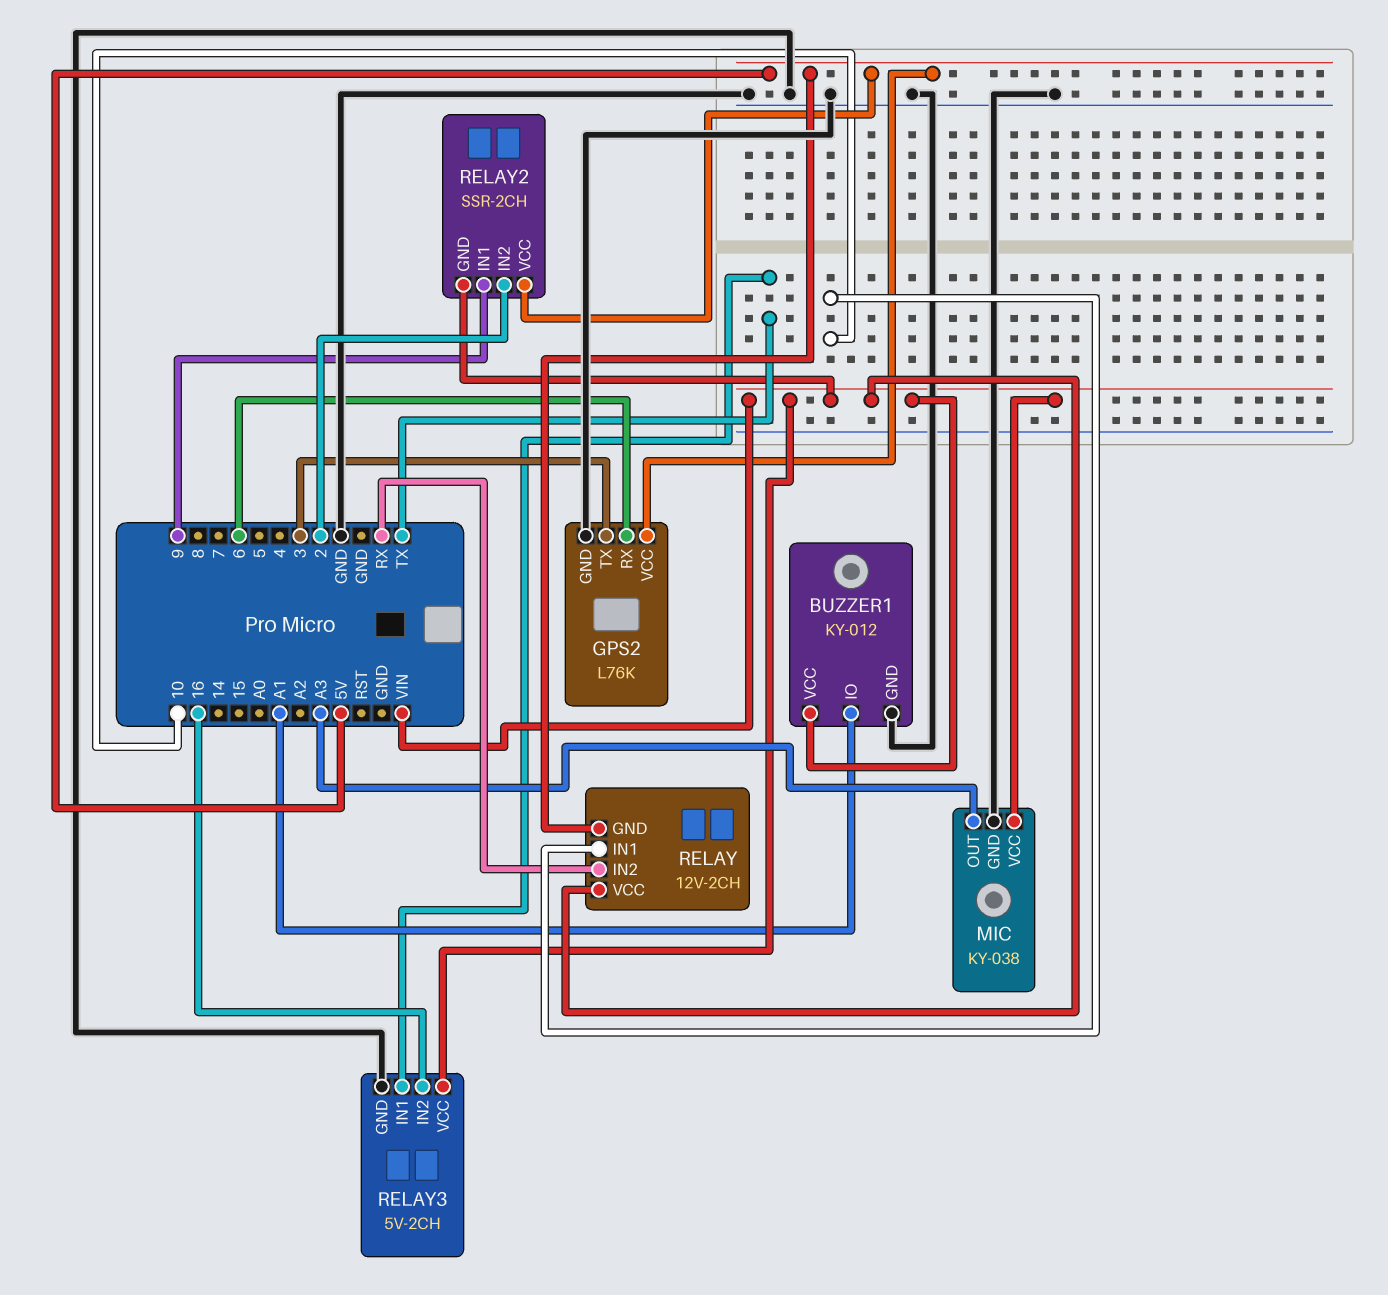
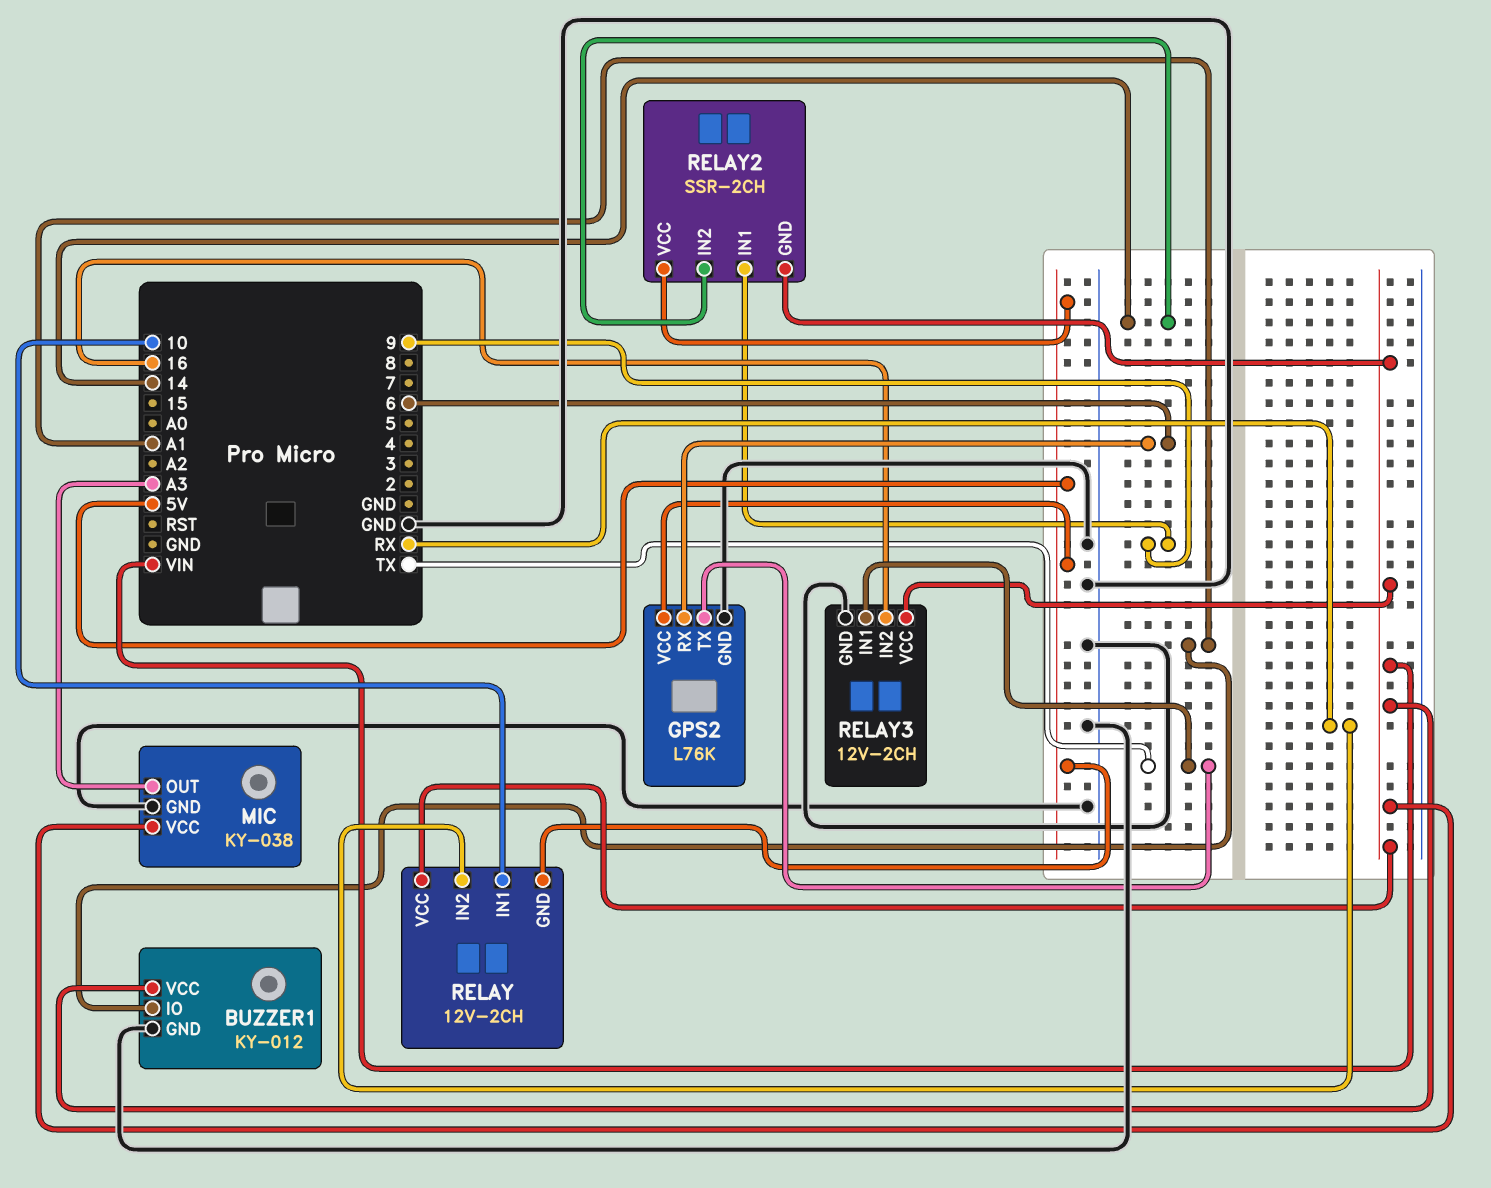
GPS2 pin TX: 3 -> TX
RELAY2 pin IN2: 2 -> 14
RELAY3: 5V-2CH -> 12V-2CH

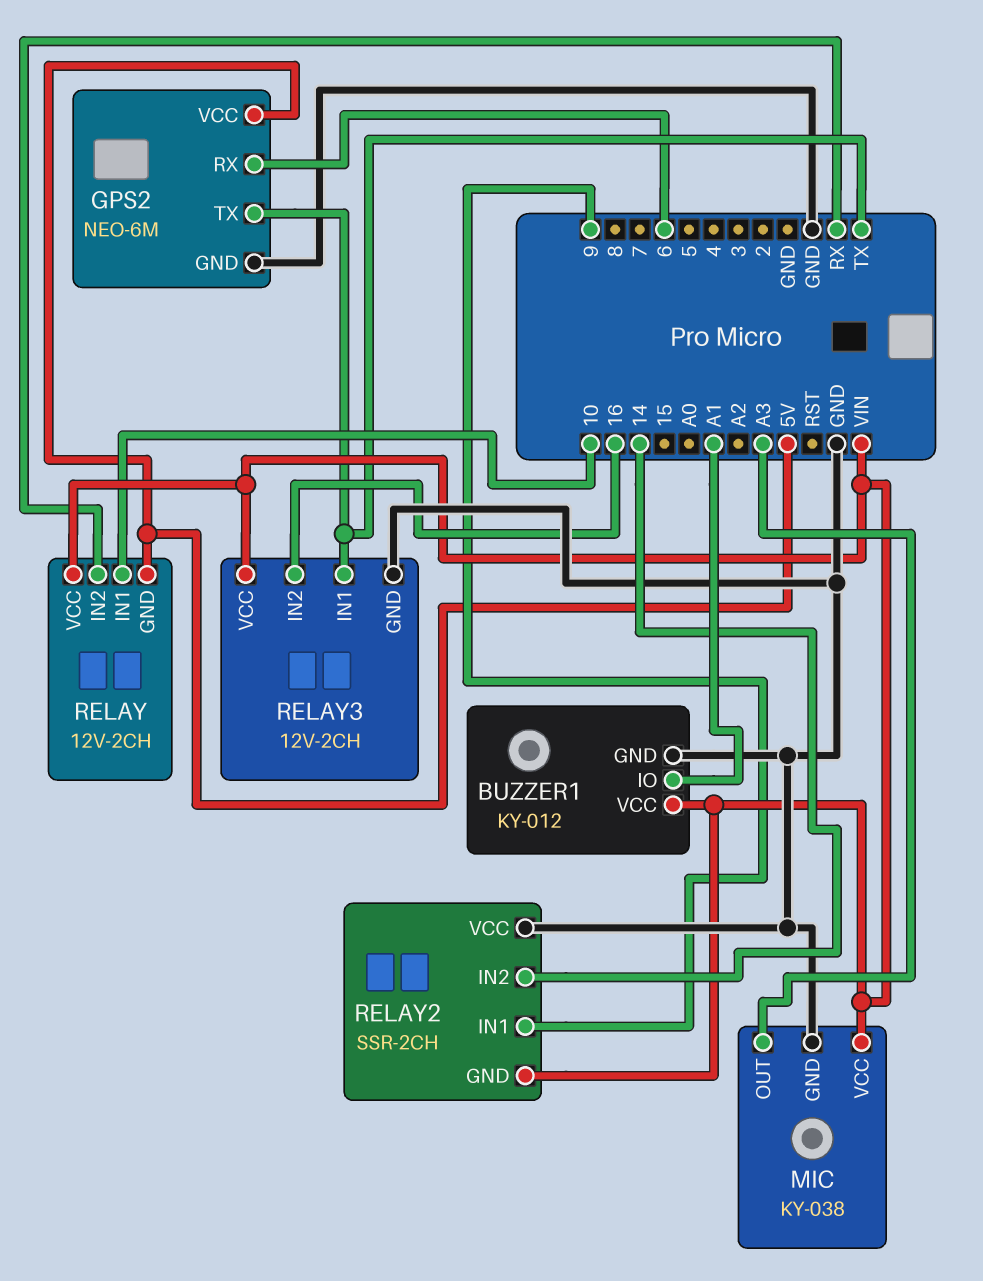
GPS2: L76K -> NEO-6M
RELAY2 pin VCC: 5V -> GND

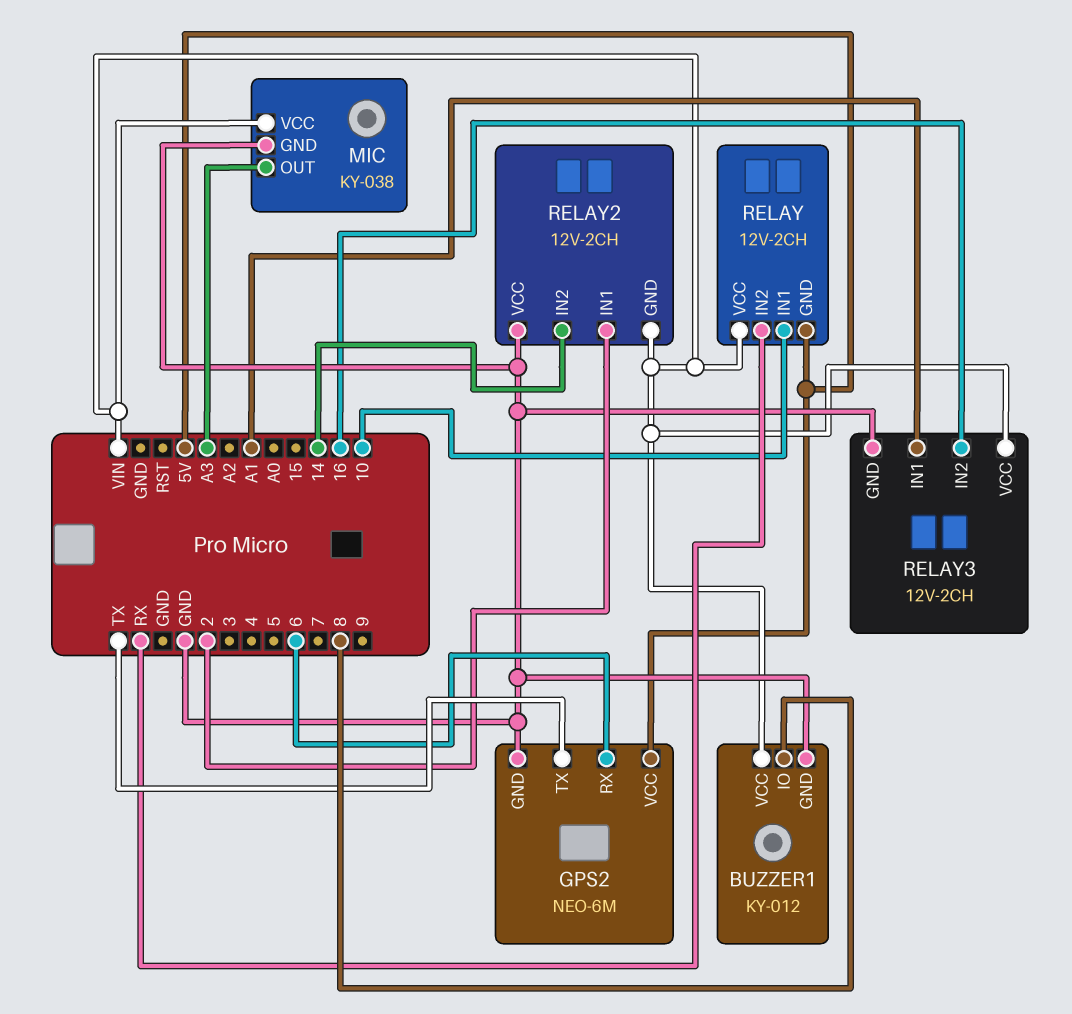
BUZZER1 pin IO: A1 -> 8
RELAY2: SSR-2CH -> 12V-2CH
RELAY2 pin IN1: 9 -> 2
RELAY3 pin IN1: TX -> A1

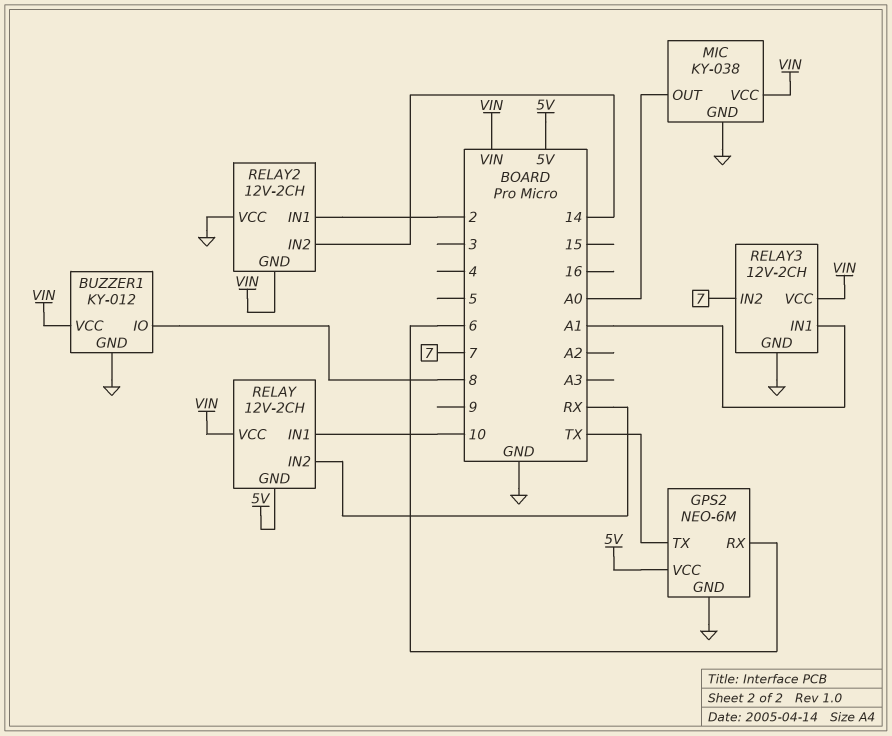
MIC pin OUT: A3 -> A0
RELAY3 pin IN2: 16 -> 7

